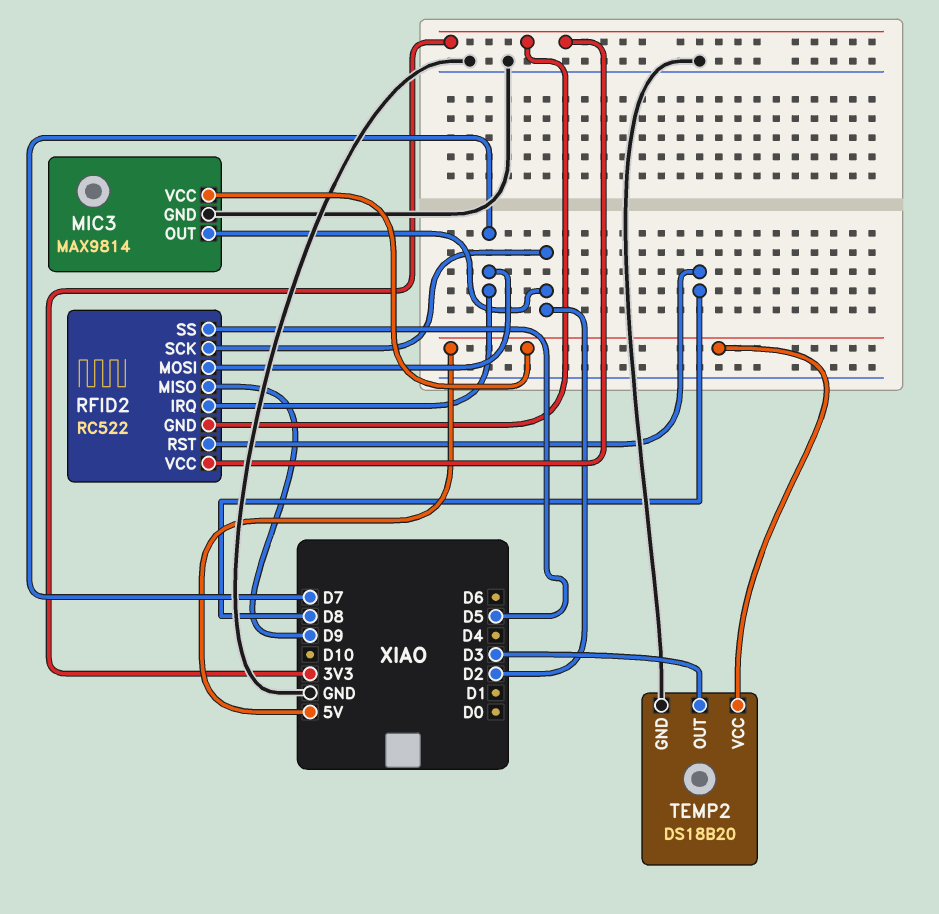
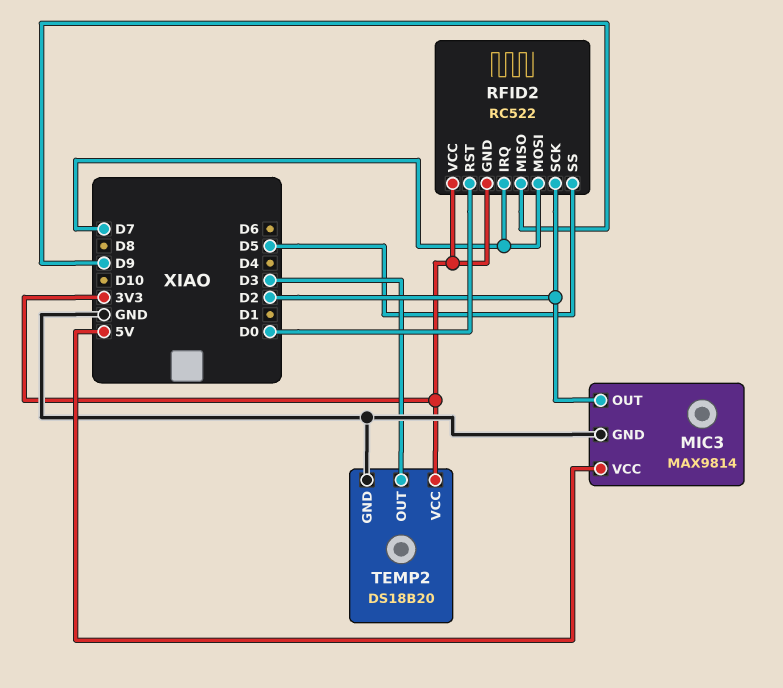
RFID2 pin RST: D8 -> D0
TEMP2 pin VCC: 5V -> 3V3

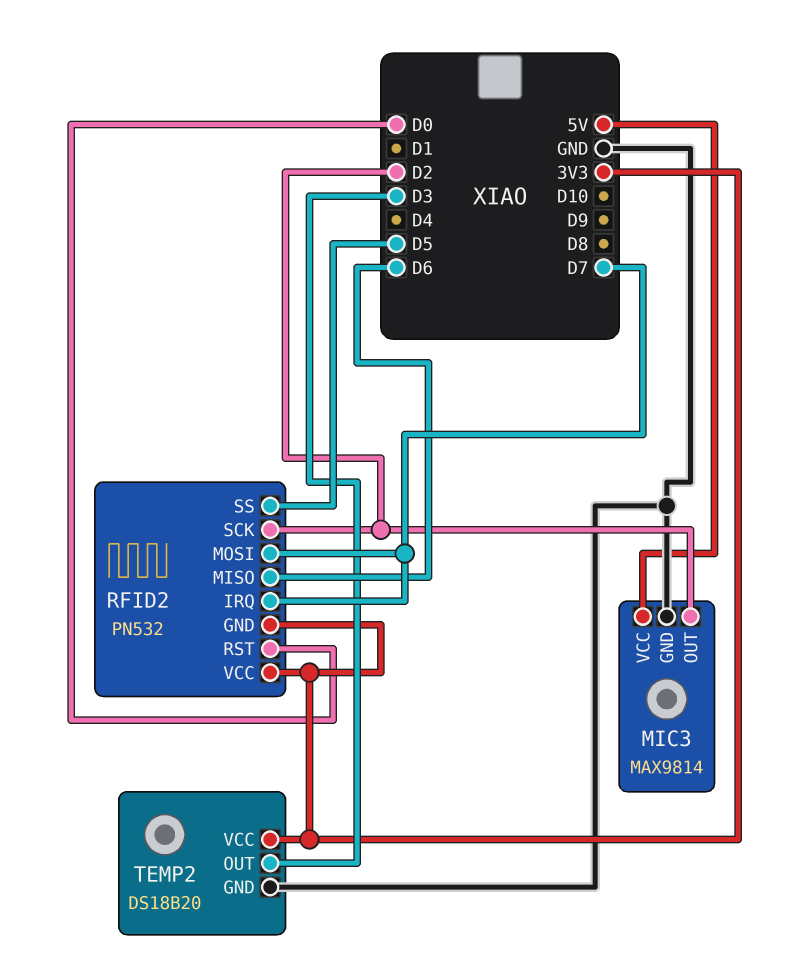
RFID2: RC522 -> PN532
RFID2 pin MISO: D9 -> D6

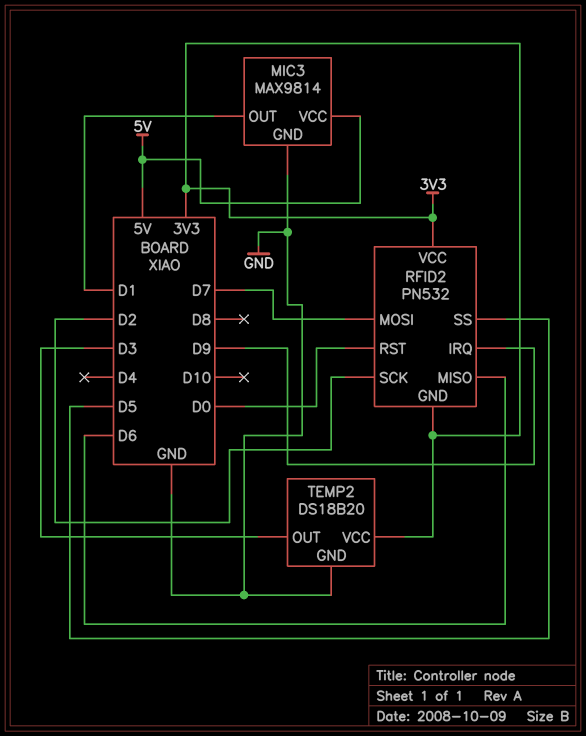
MIC3 pin OUT: D2 -> D1
RFID2 pin IRQ: D7 -> D9

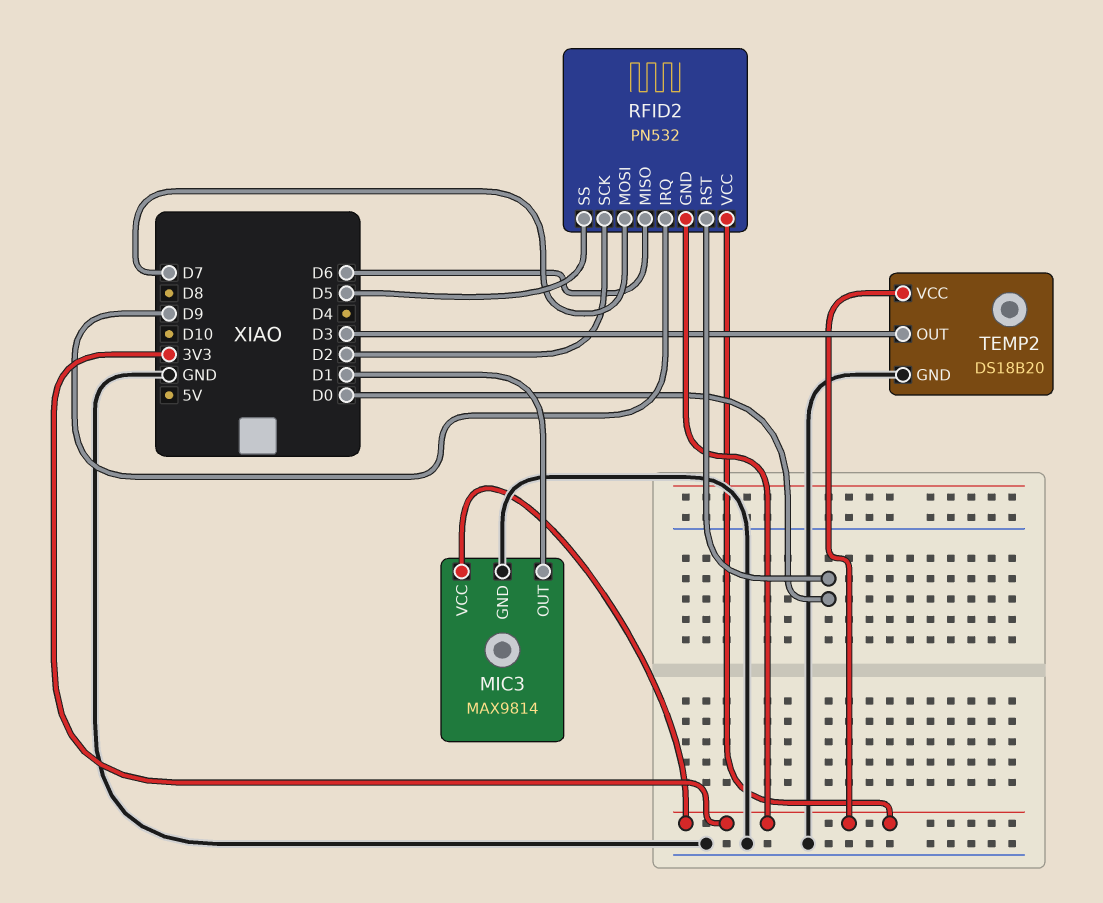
MIC3 pin VCC: 5V -> 3V3

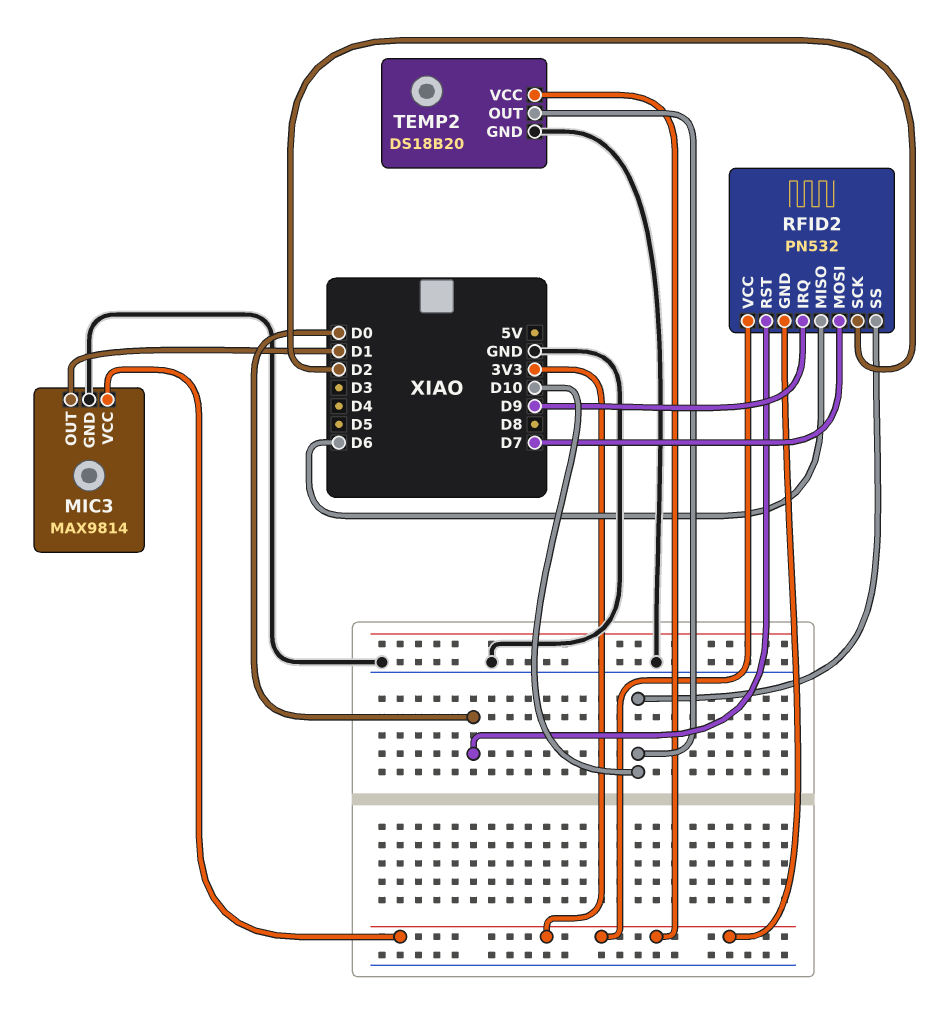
RFID2 pin SS: D5 -> D10
TEMP2 pin OUT: D3 -> D10

